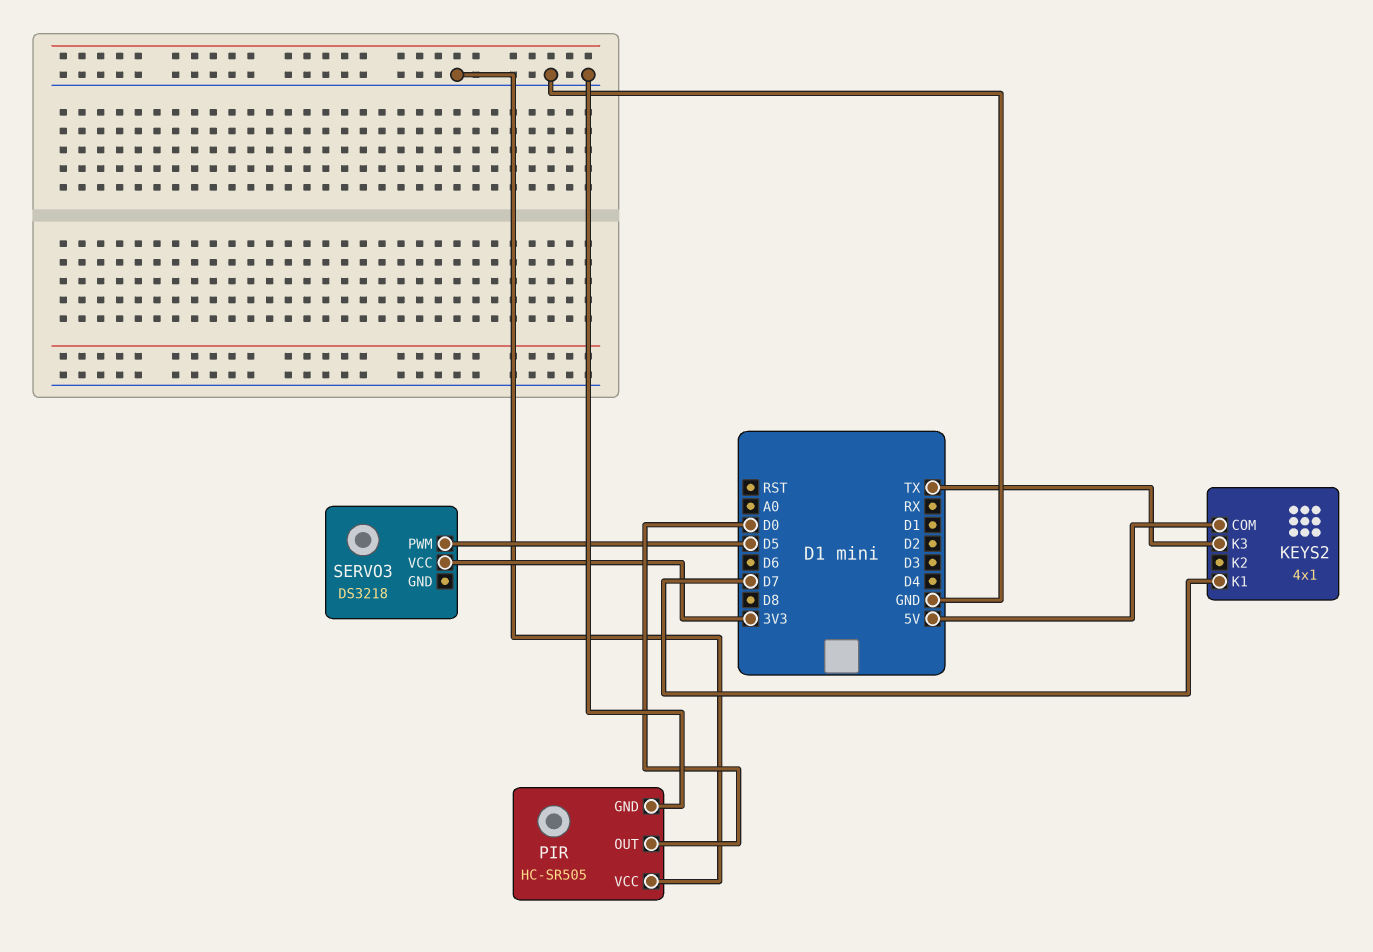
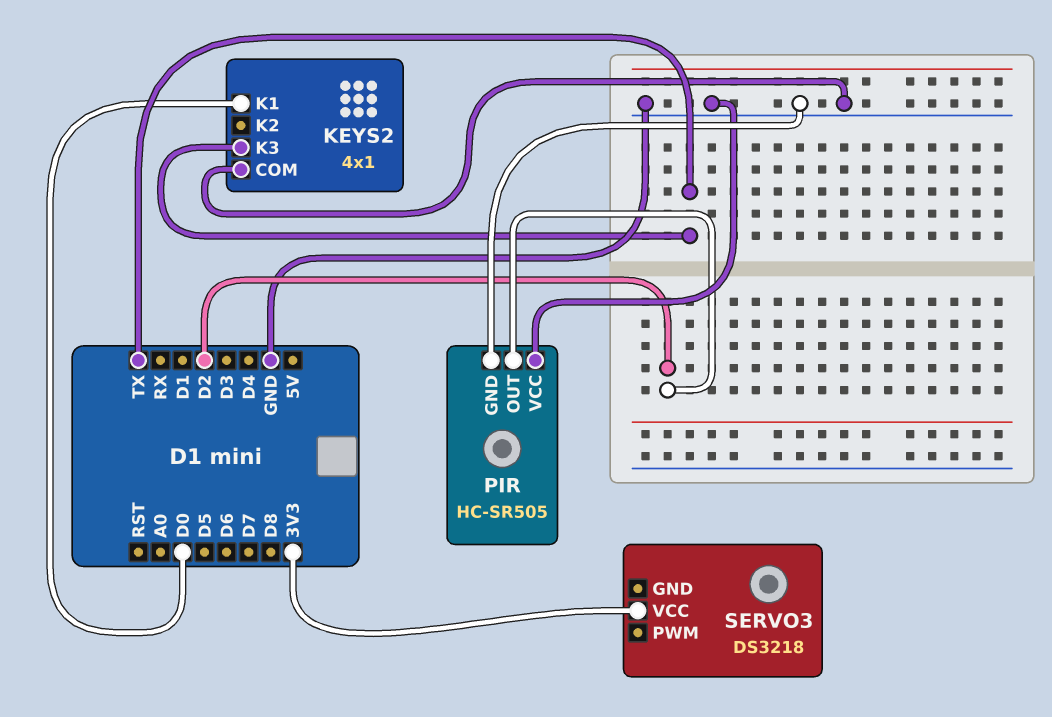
KEYS2 pin COM: 5V -> GND
KEYS2 pin K1: D7 -> D0
PIR pin OUT: D0 -> D2
SERVO3 pin PWM: D5 -> none

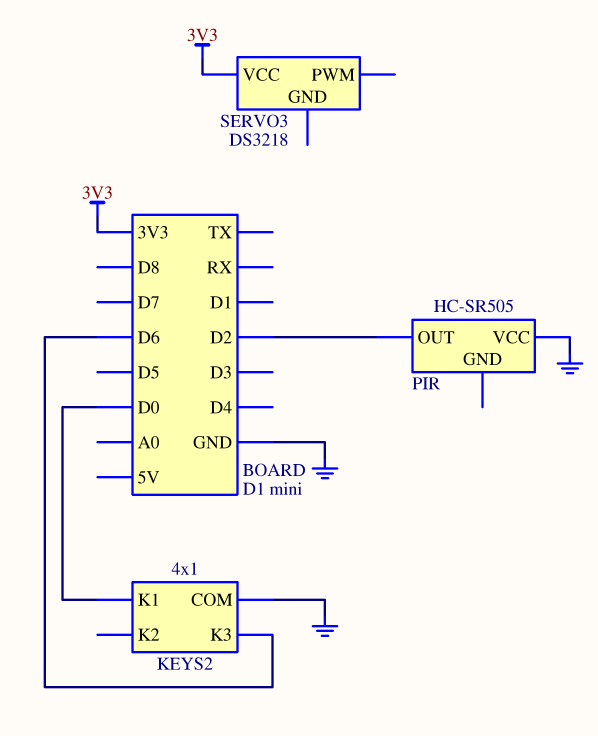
KEYS2 pin K3: TX -> D6
PIR pin GND: GND -> none

